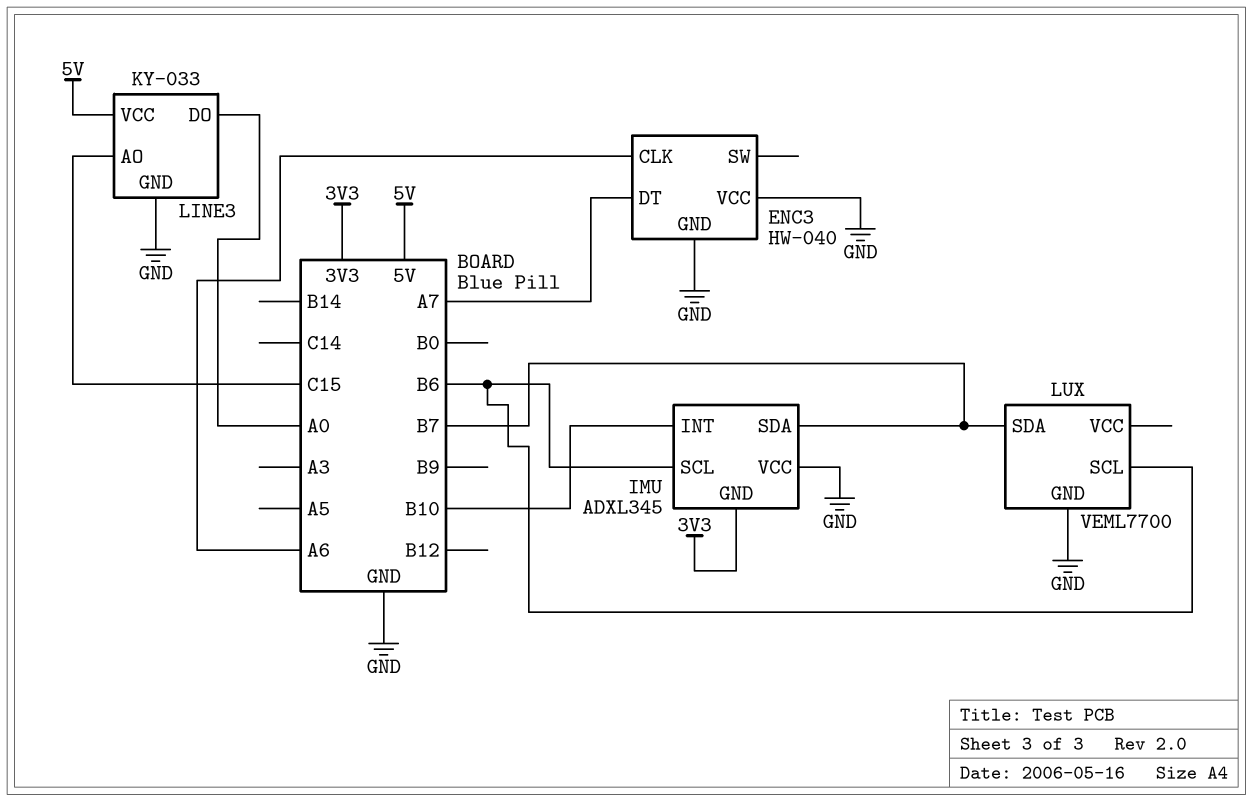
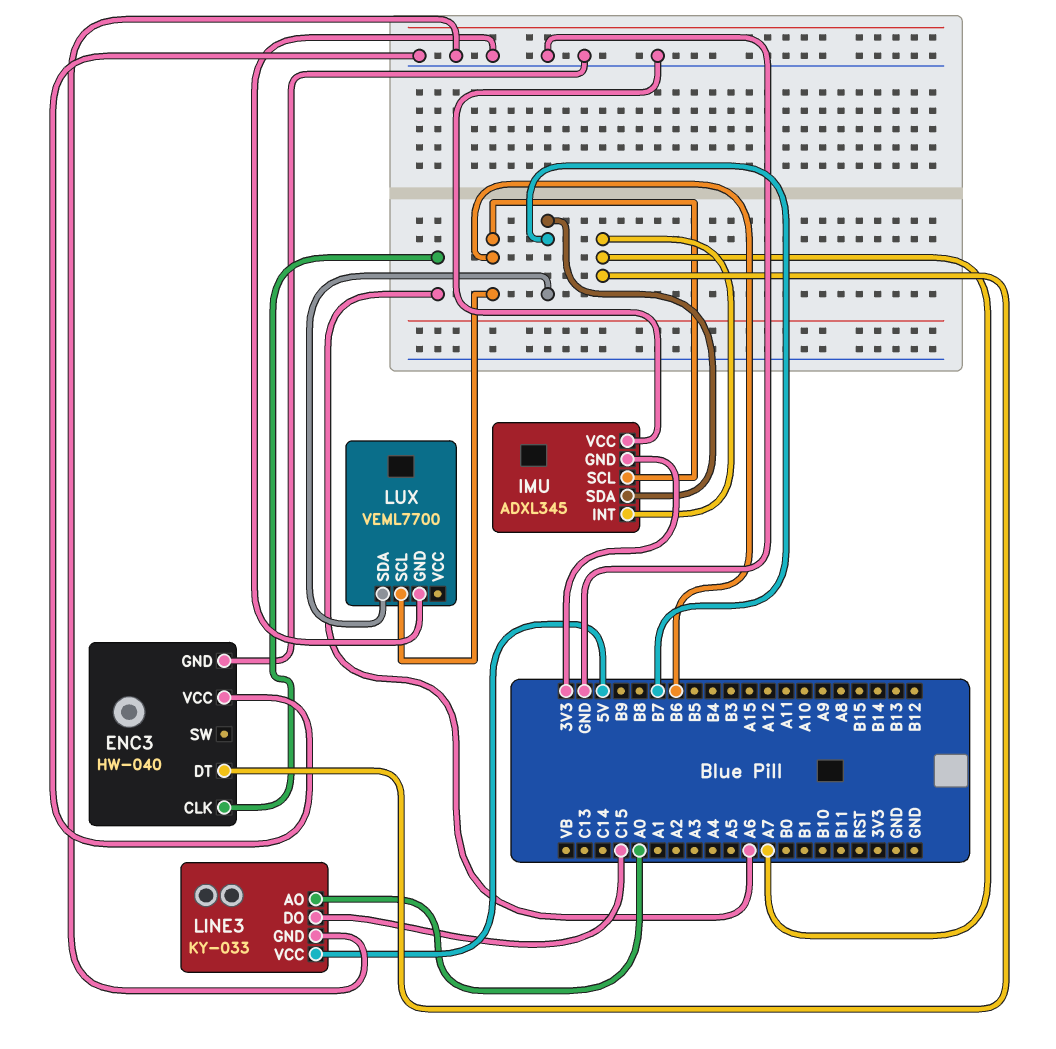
IMU pin INT: B10 -> A7
LINE3 pin AO: C15 -> A0
LINE3 pin DO: A0 -> C15

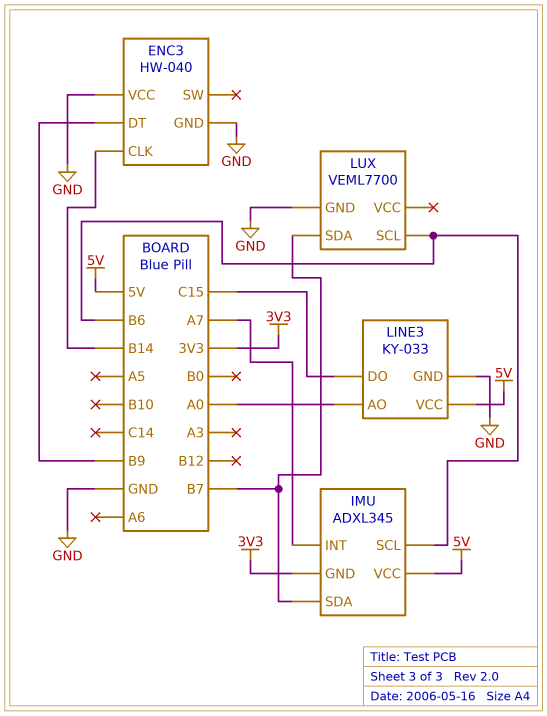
ENC3 pin CLK: A6 -> B14
ENC3 pin DT: A7 -> B9
IMU pin VCC: GND -> 5V

